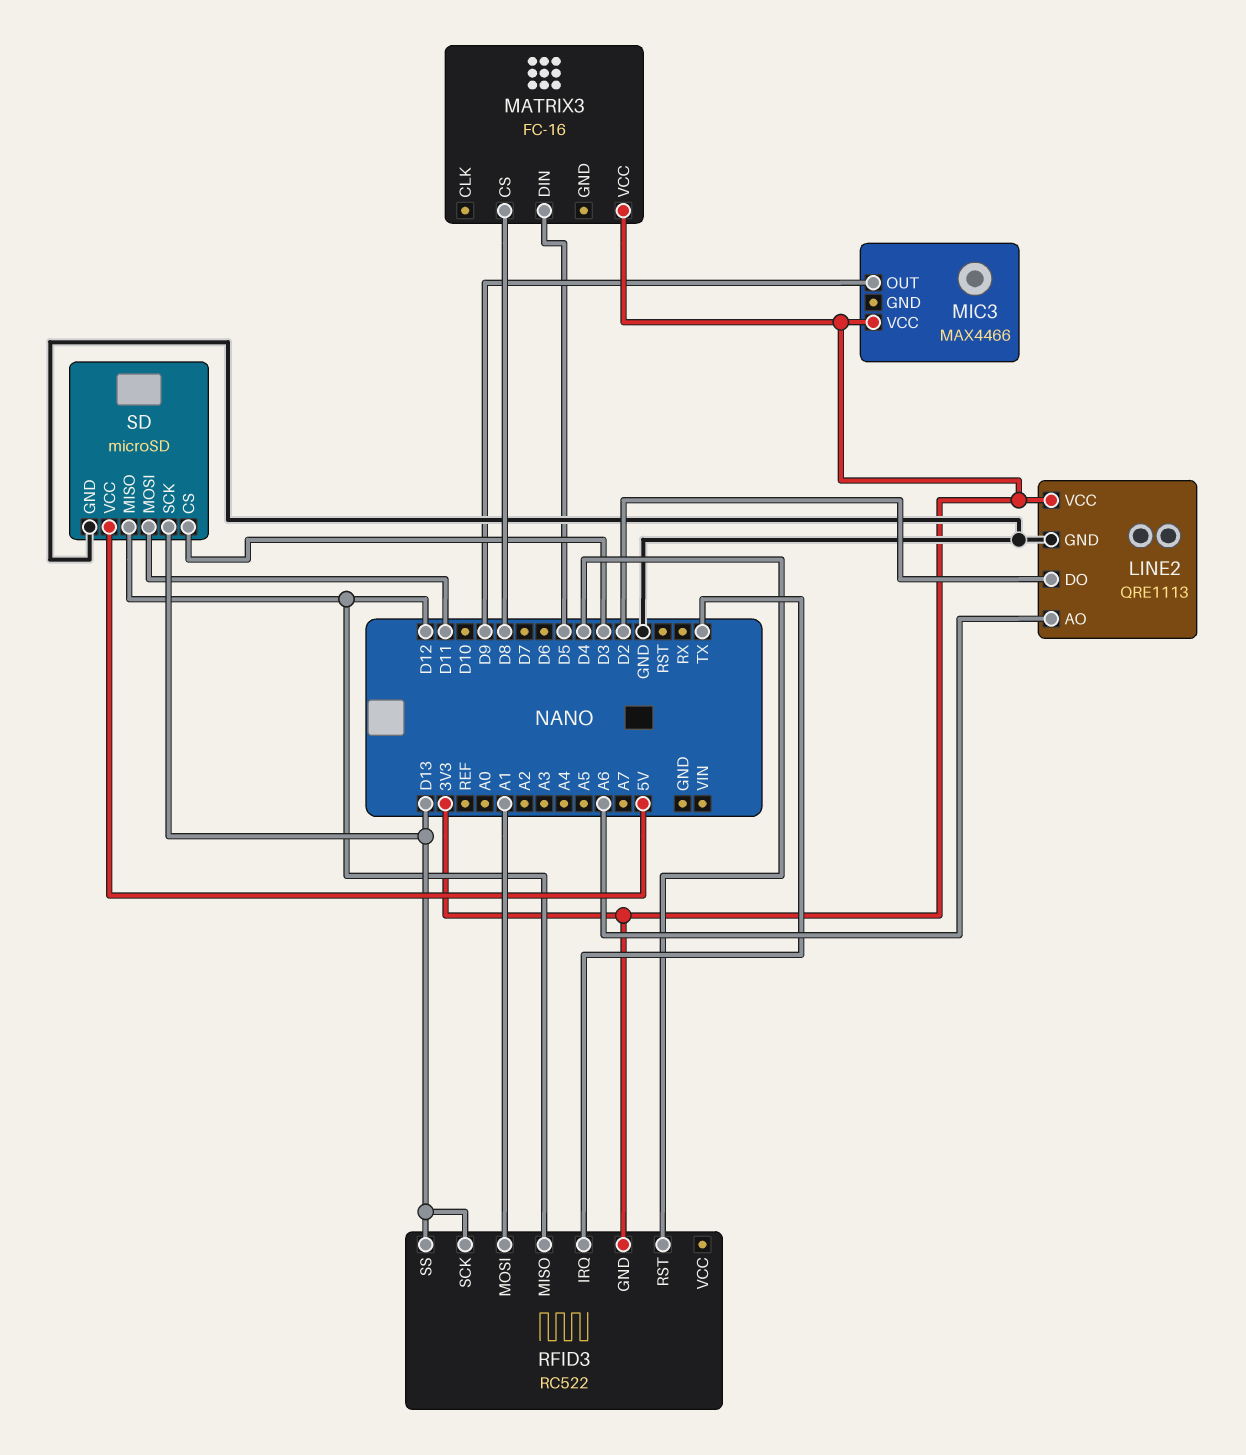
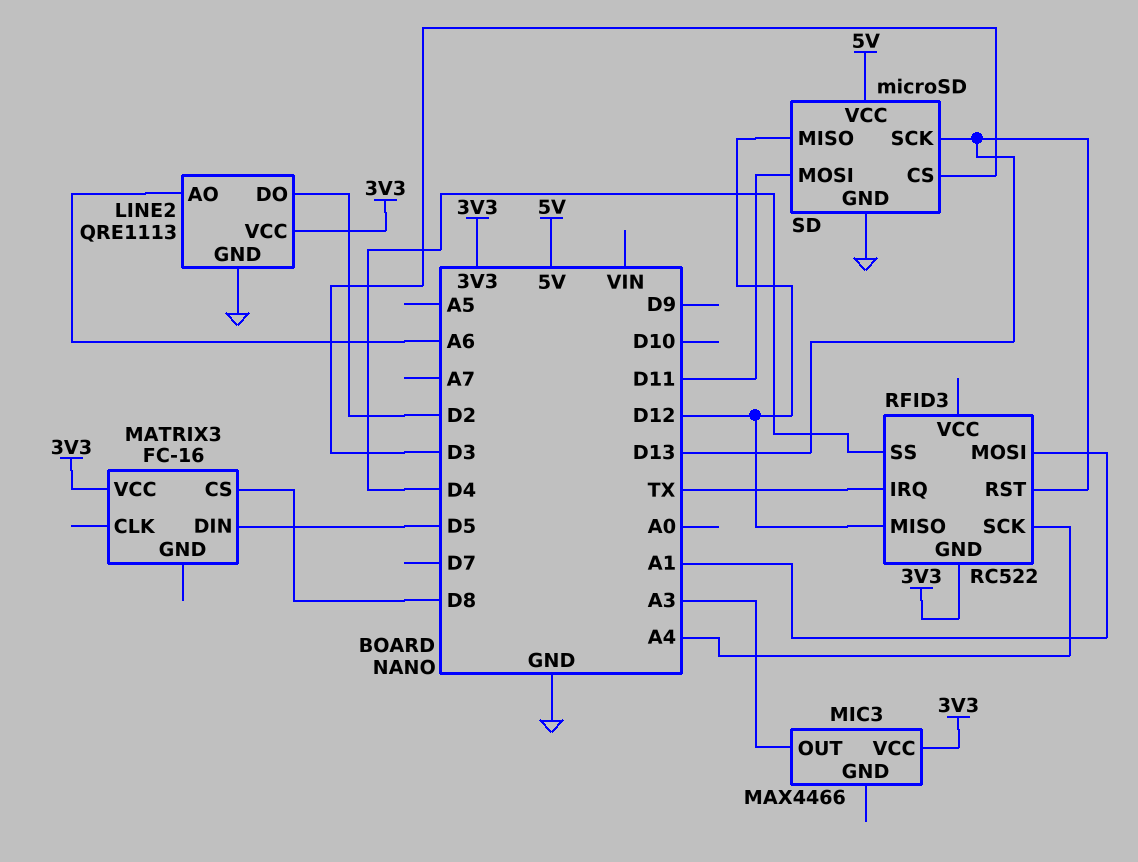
MIC3 pin OUT: D9 -> A3
RFID3 pin RST: D4 -> D13
RFID3 pin SCK: D13 -> A4
RFID3 pin SS: D13 -> D4

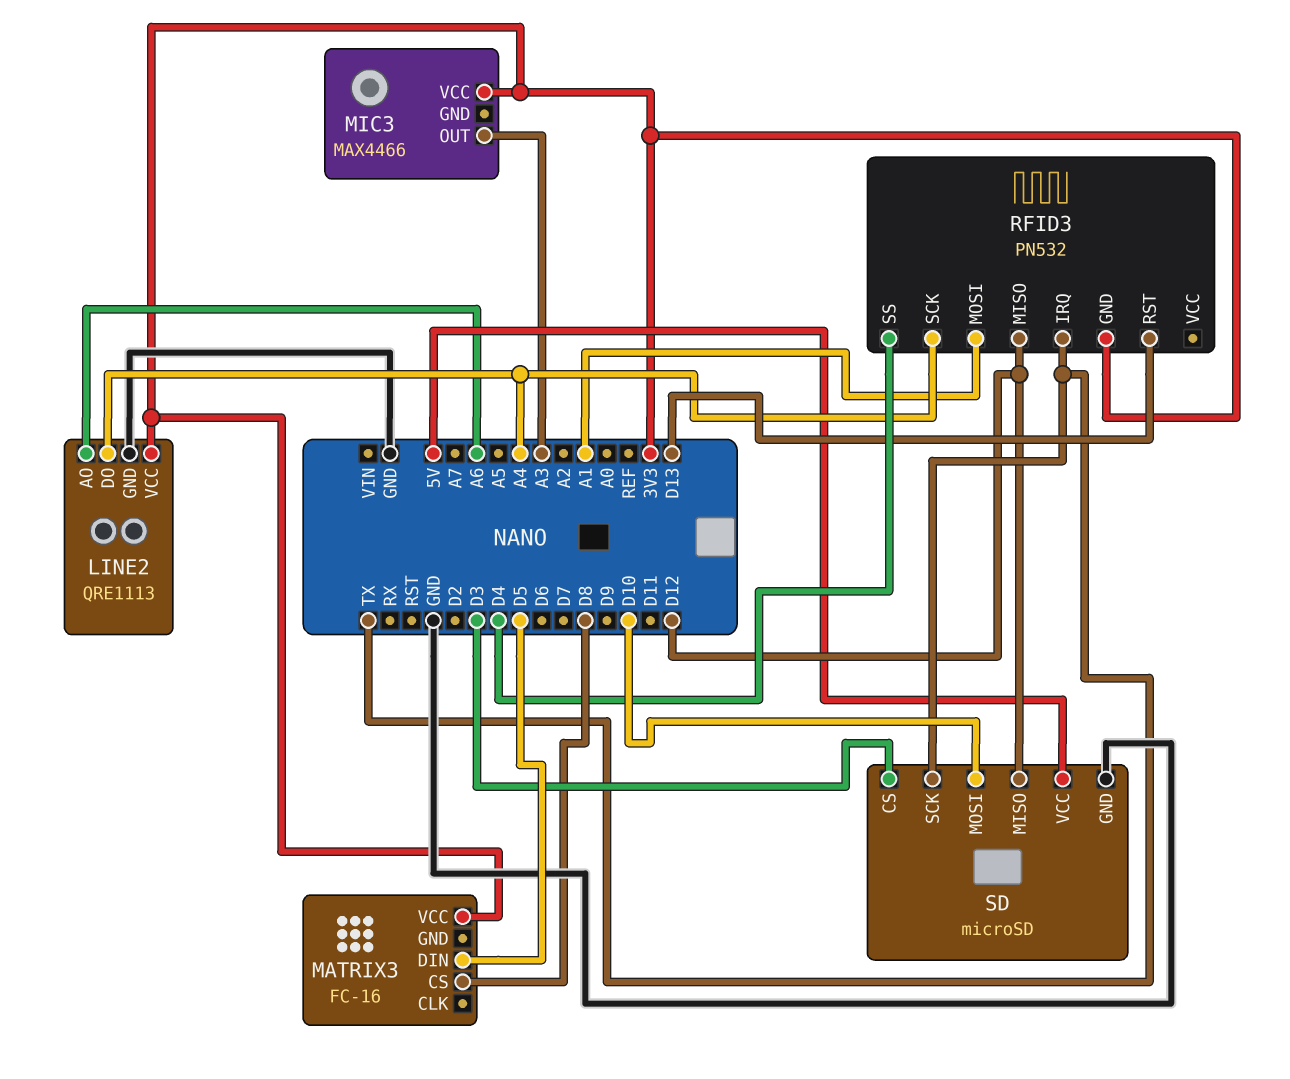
LINE2 pin DO: D2 -> A4
RFID3: RC522 -> PN532
SD pin MOSI: D11 -> D10
SD pin SCK: D13 -> TX

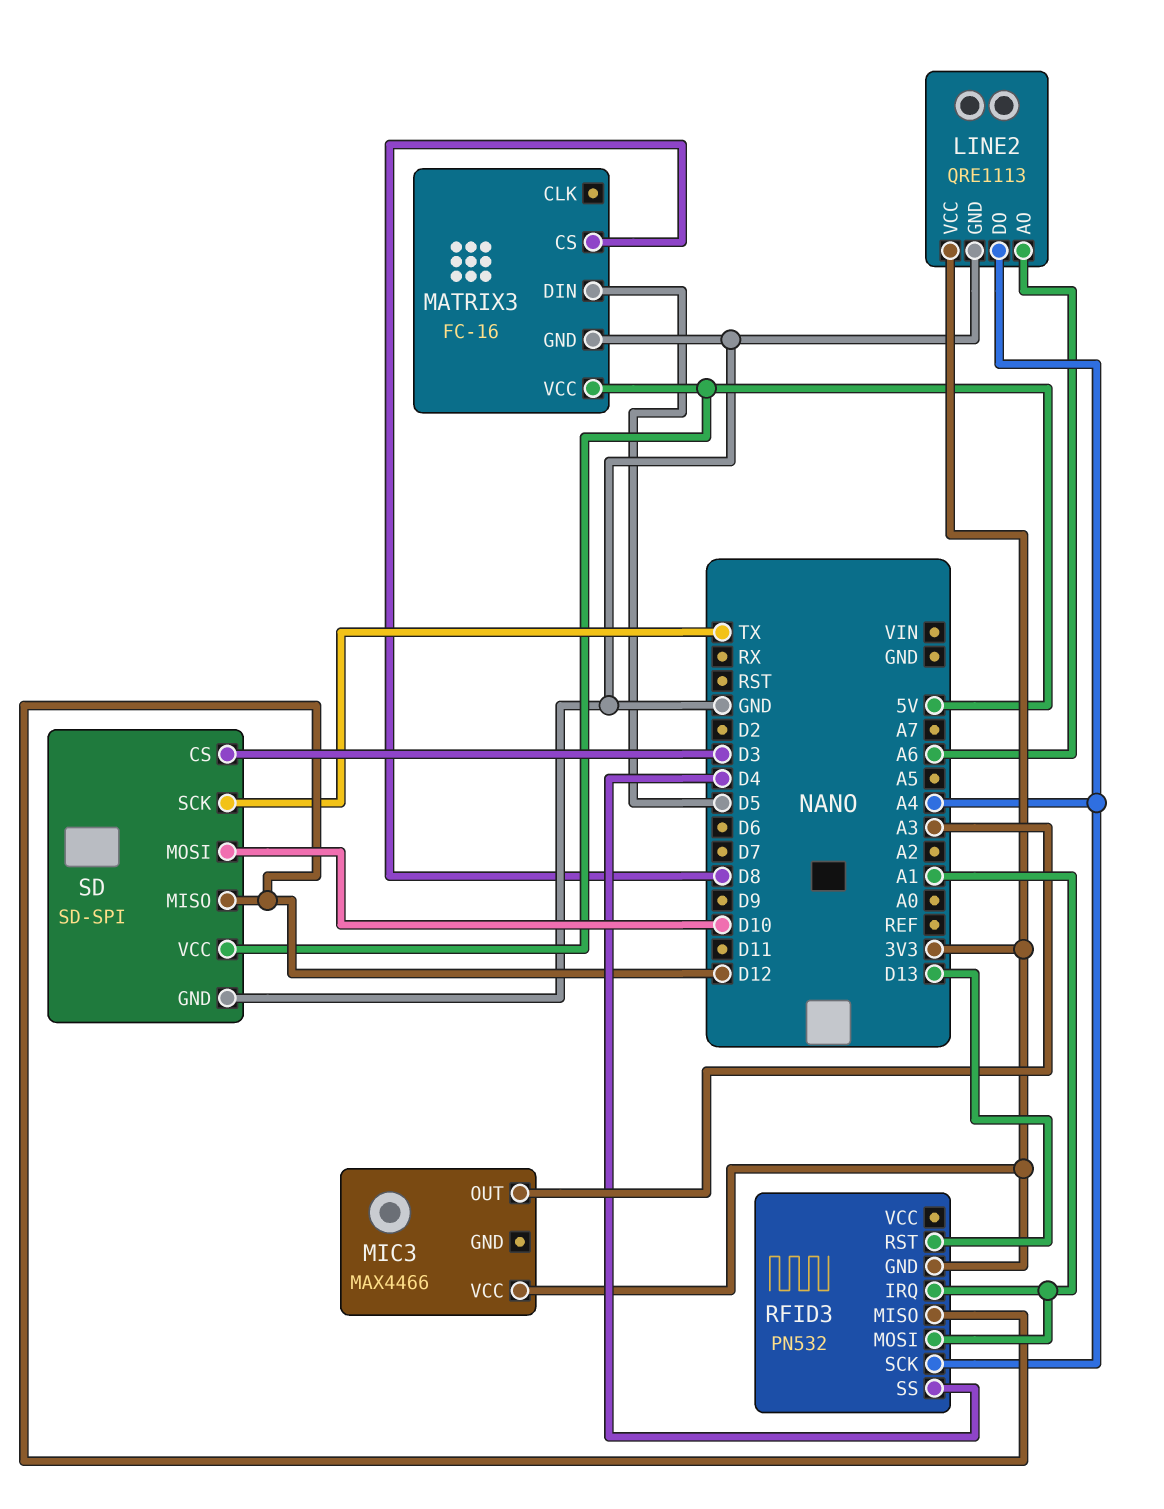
MATRIX3 pin GND: none -> GND
MATRIX3 pin VCC: 3V3 -> 5V
RFID3 pin IRQ: TX -> A1
SD: microSD -> SD-SPI

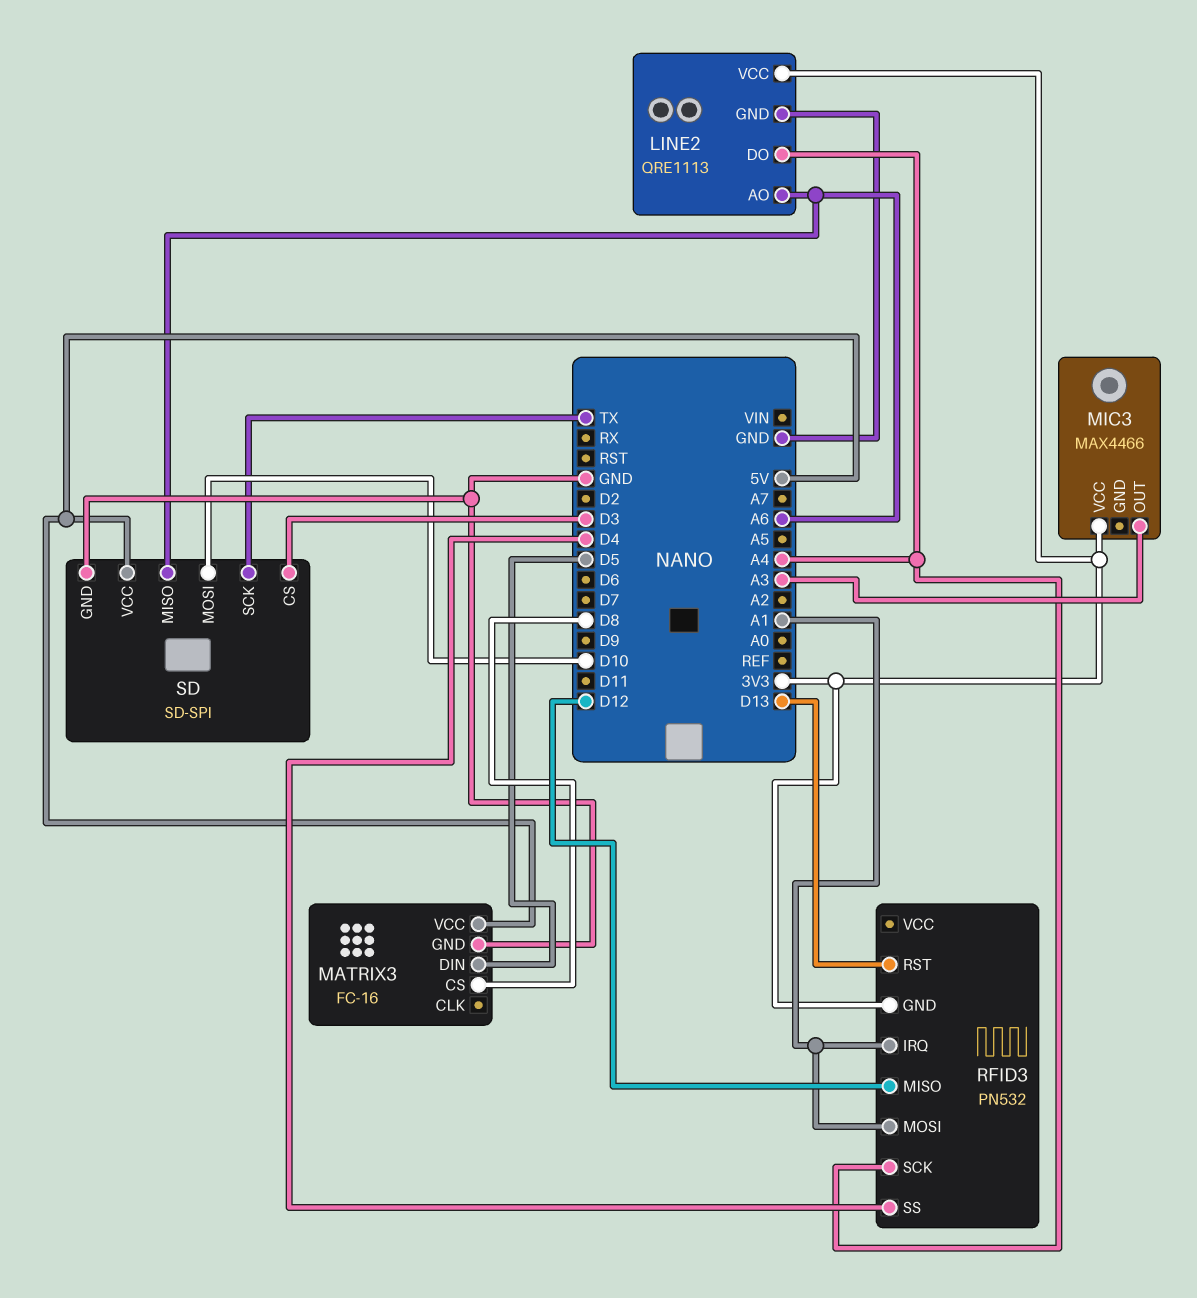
SD pin MISO: D12 -> A6

